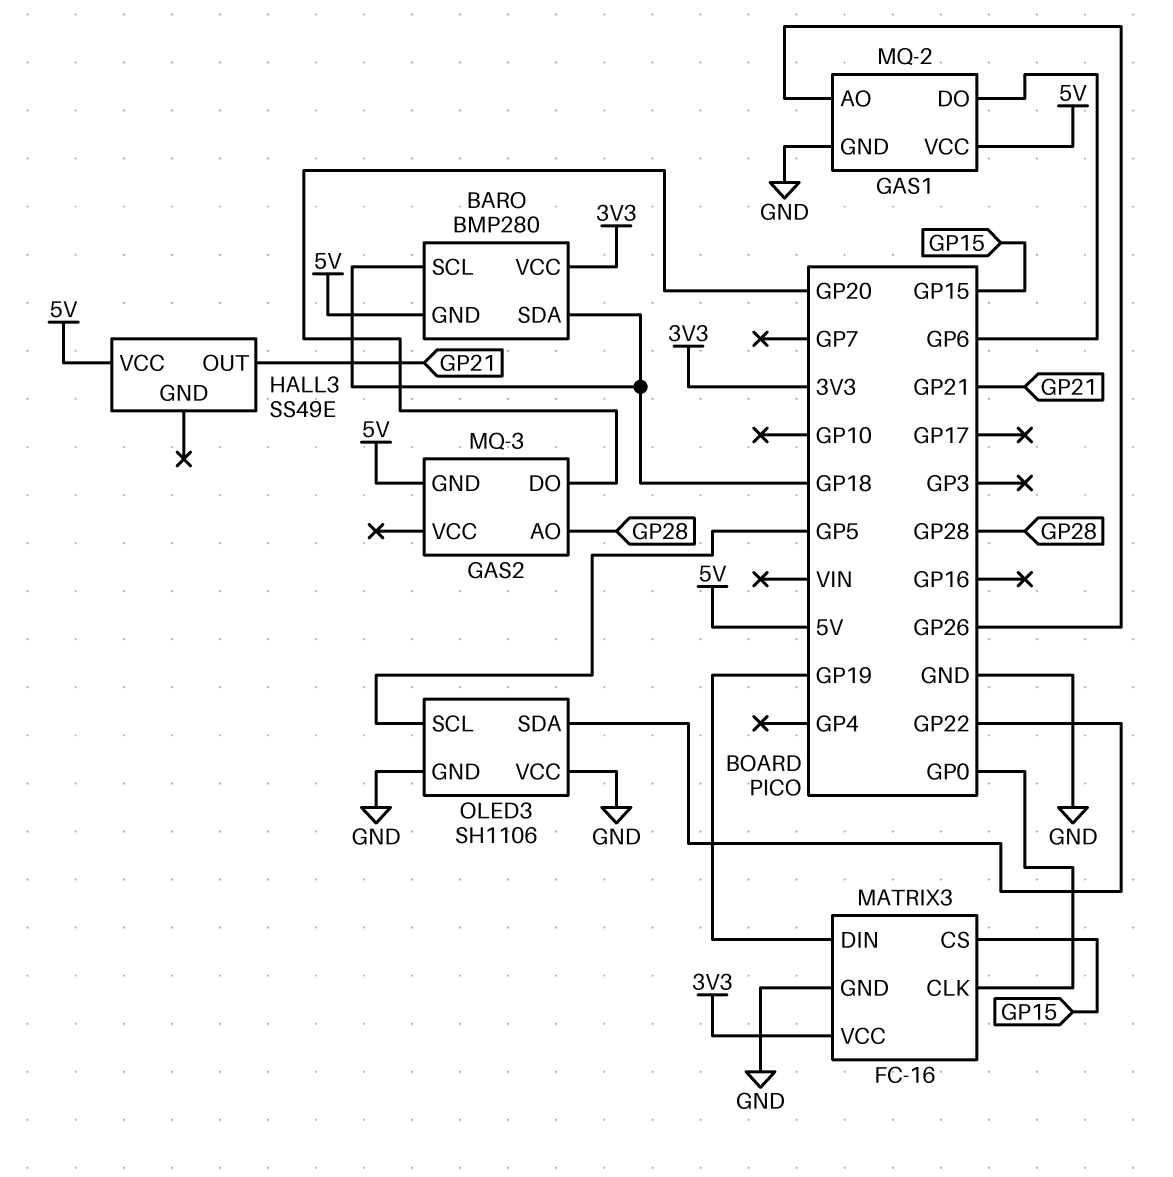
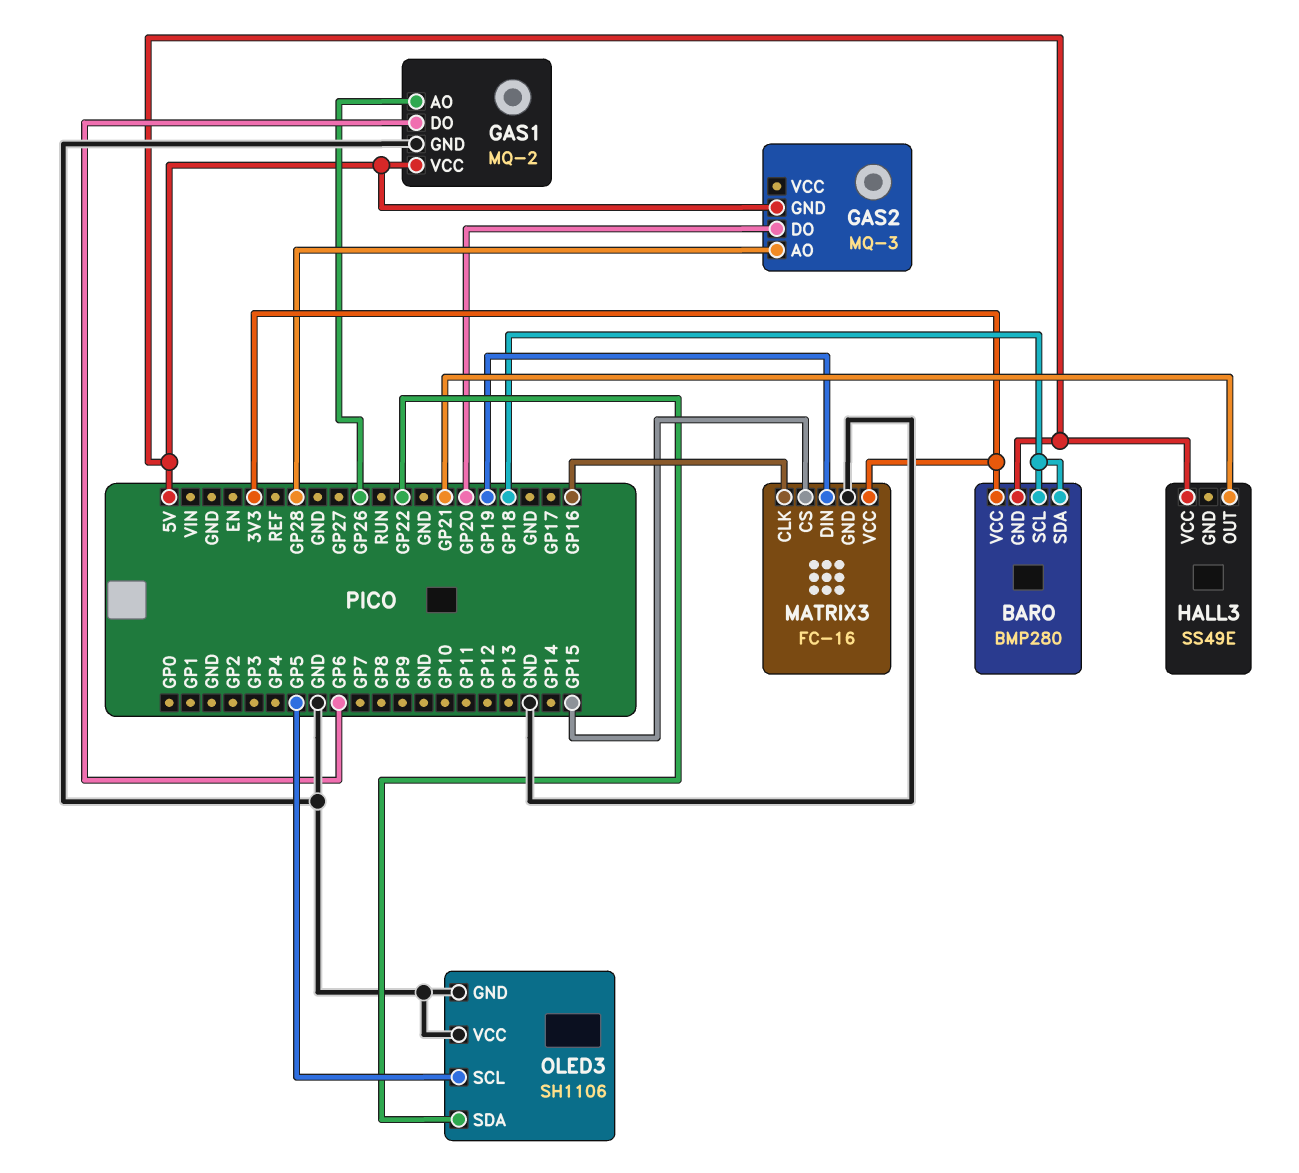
MATRIX3 pin CLK: GP0 -> GP16

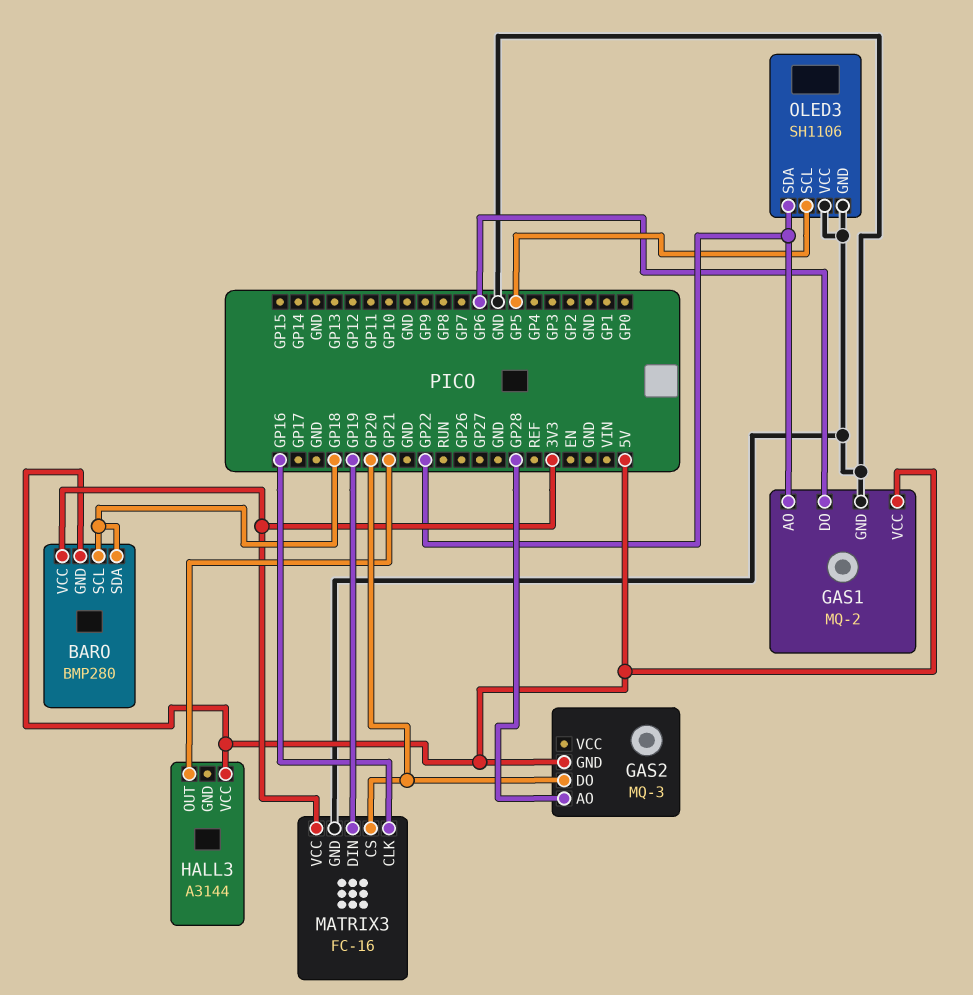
GAS1 pin AO: GP26 -> GP22
HALL3: SS49E -> A3144
MATRIX3 pin CS: GP15 -> GP20

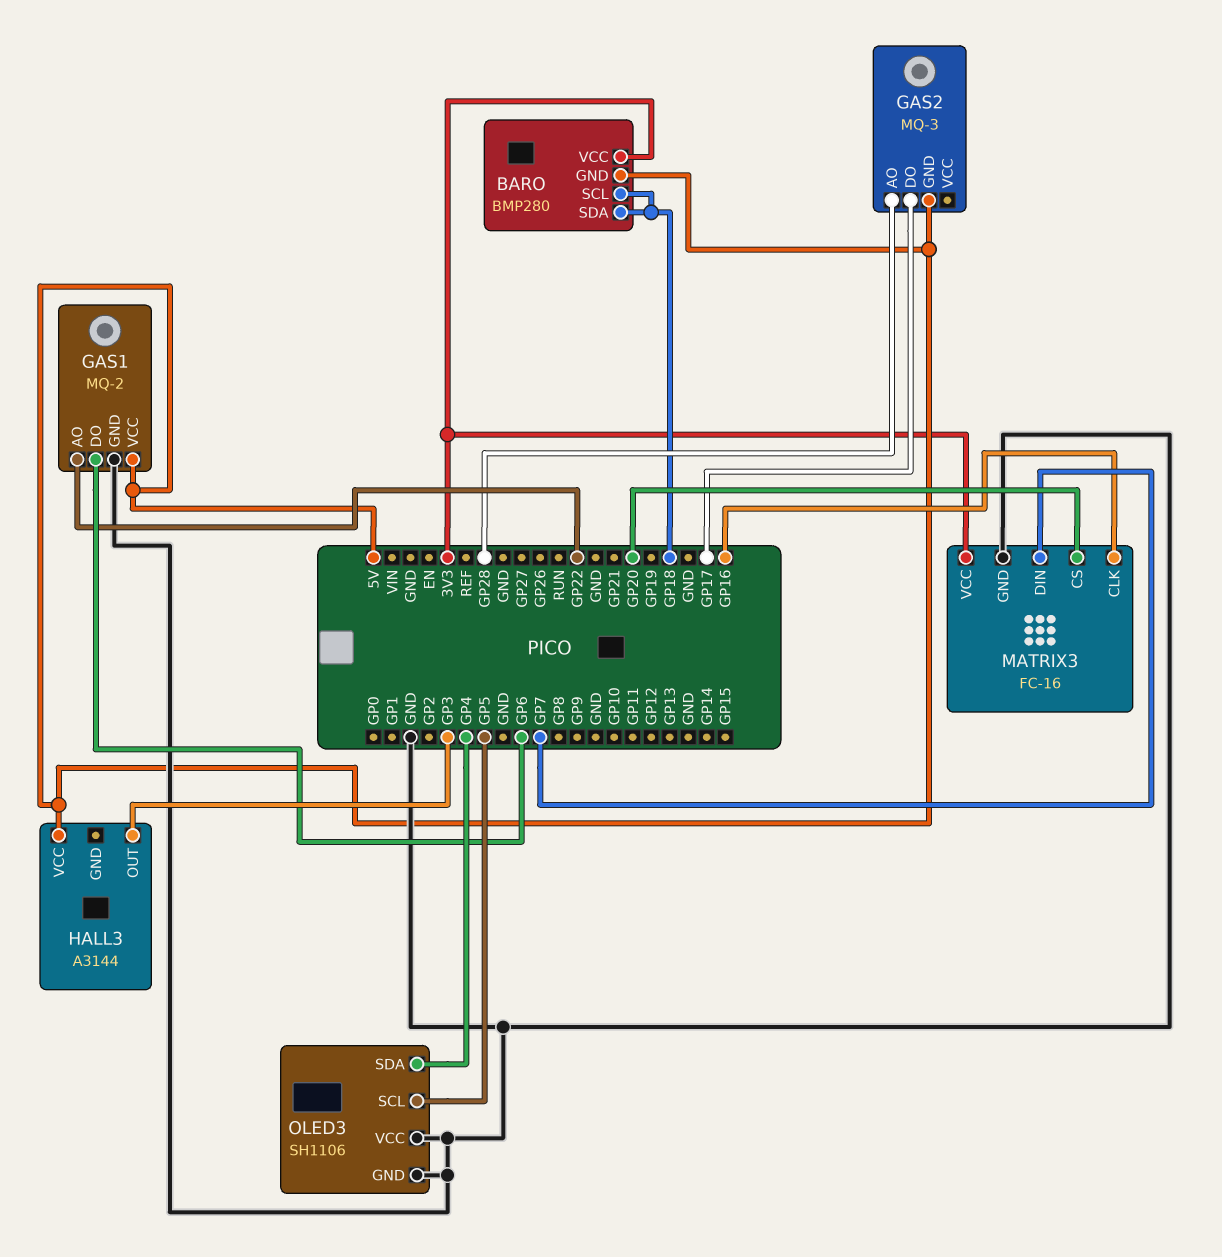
GAS2 pin DO: GP20 -> GP17
HALL3 pin OUT: GP21 -> GP3
MATRIX3 pin DIN: GP19 -> GP7
OLED3 pin SDA: GP22 -> GP4

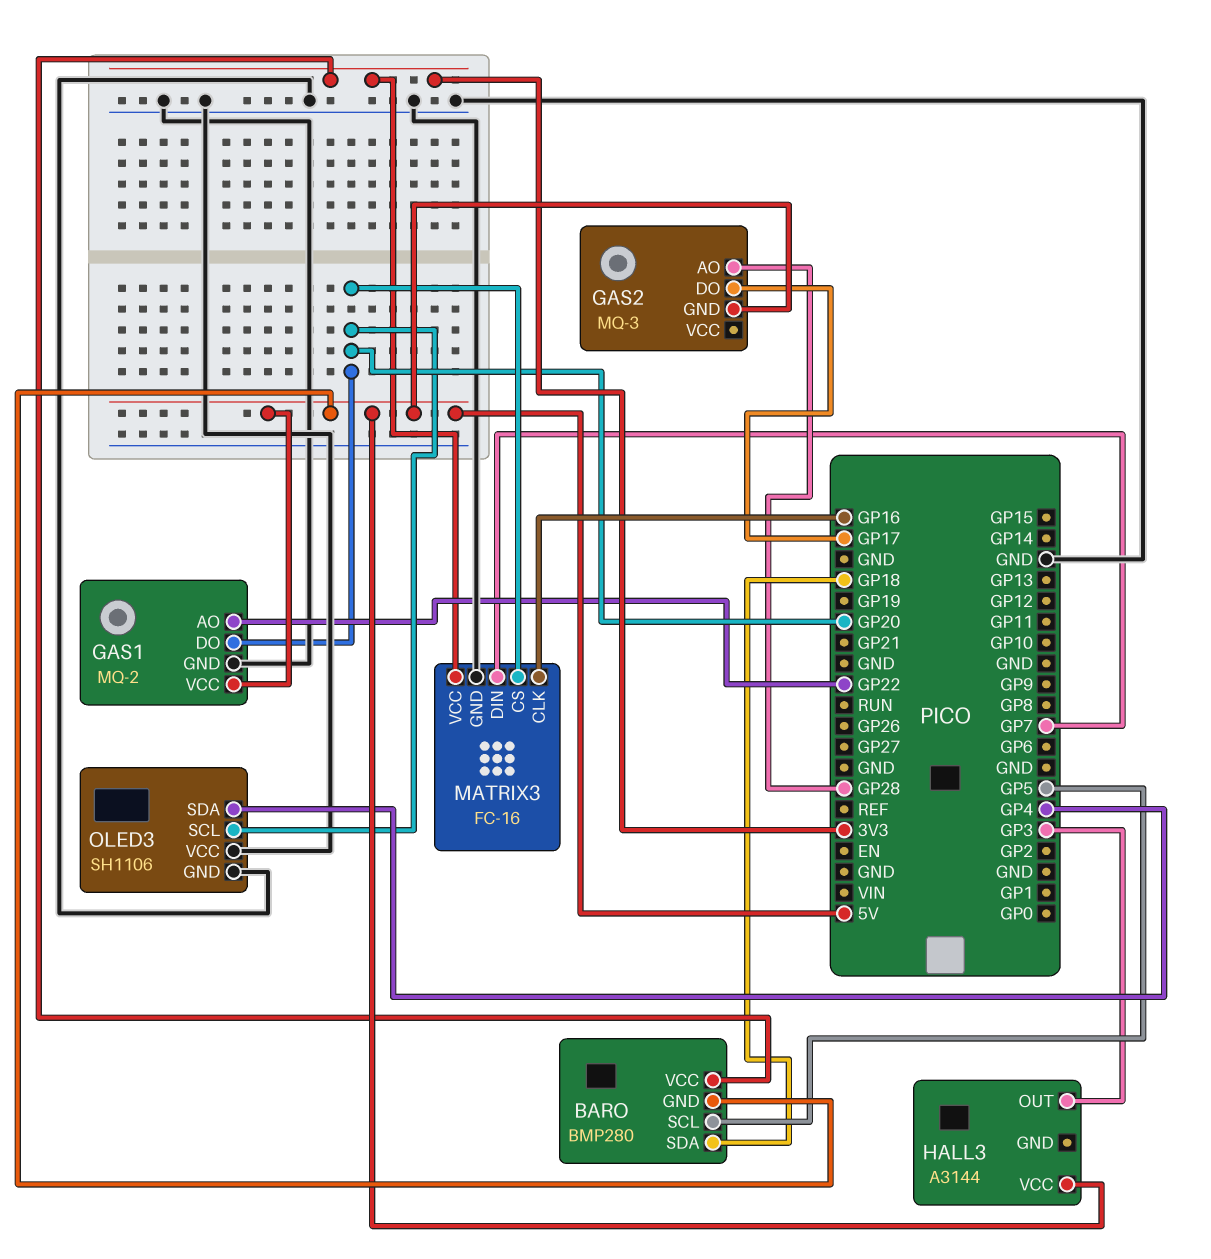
BARO pin SCL: GP18 -> GP5
GAS1 pin DO: GP6 -> GP20
OLED3 pin SCL: GP5 -> GP20

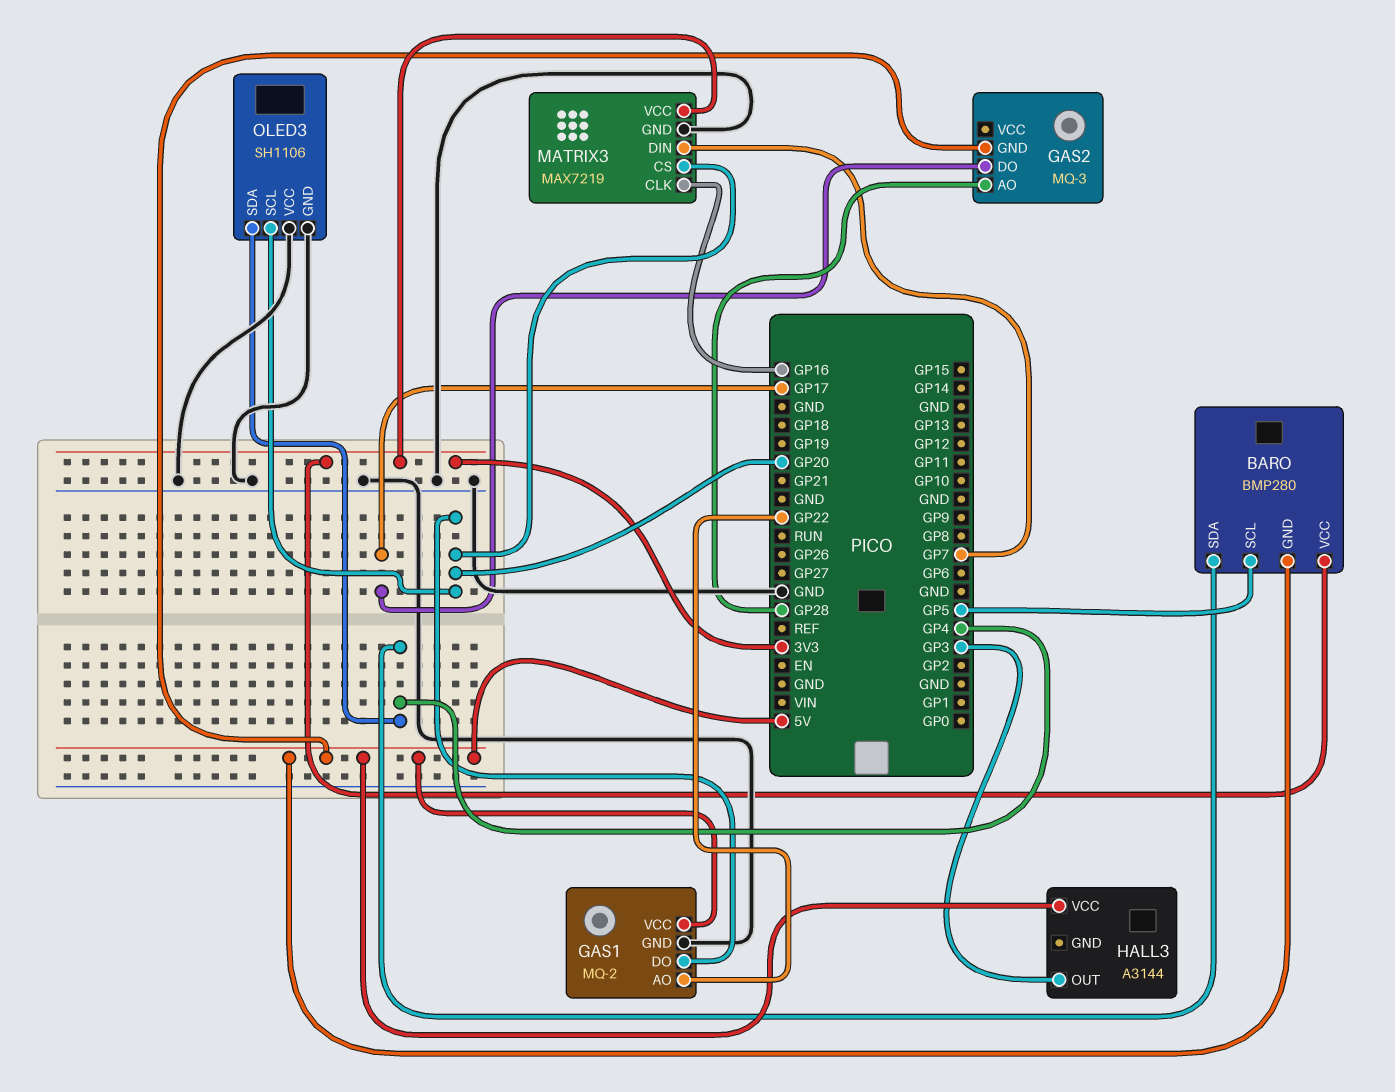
BARO pin SDA: GP18 -> GP4
MATRIX3: FC-16 -> MAX7219

